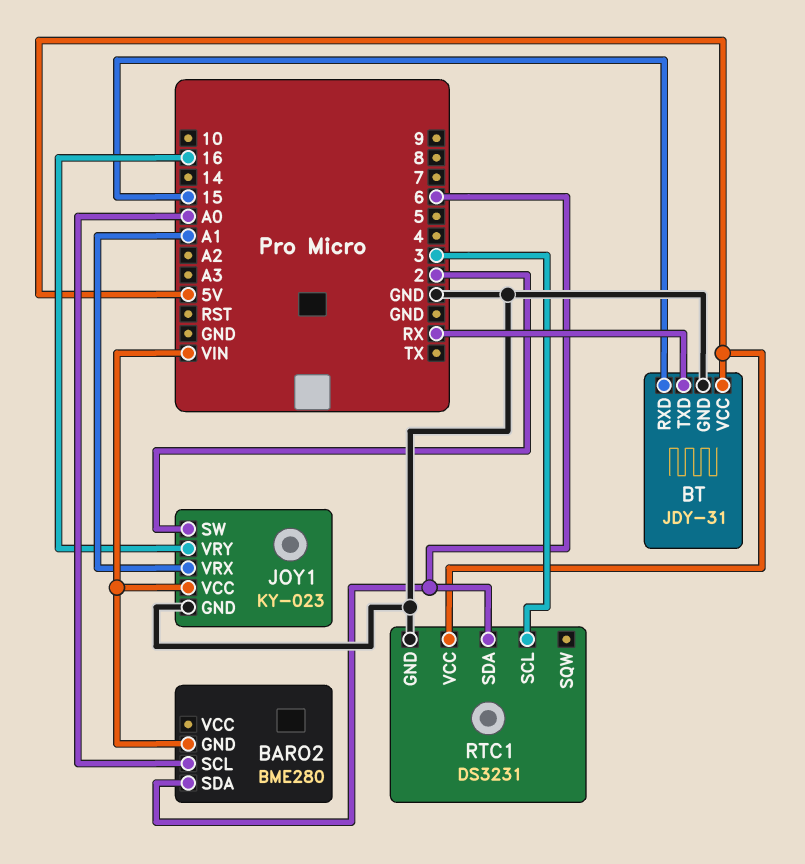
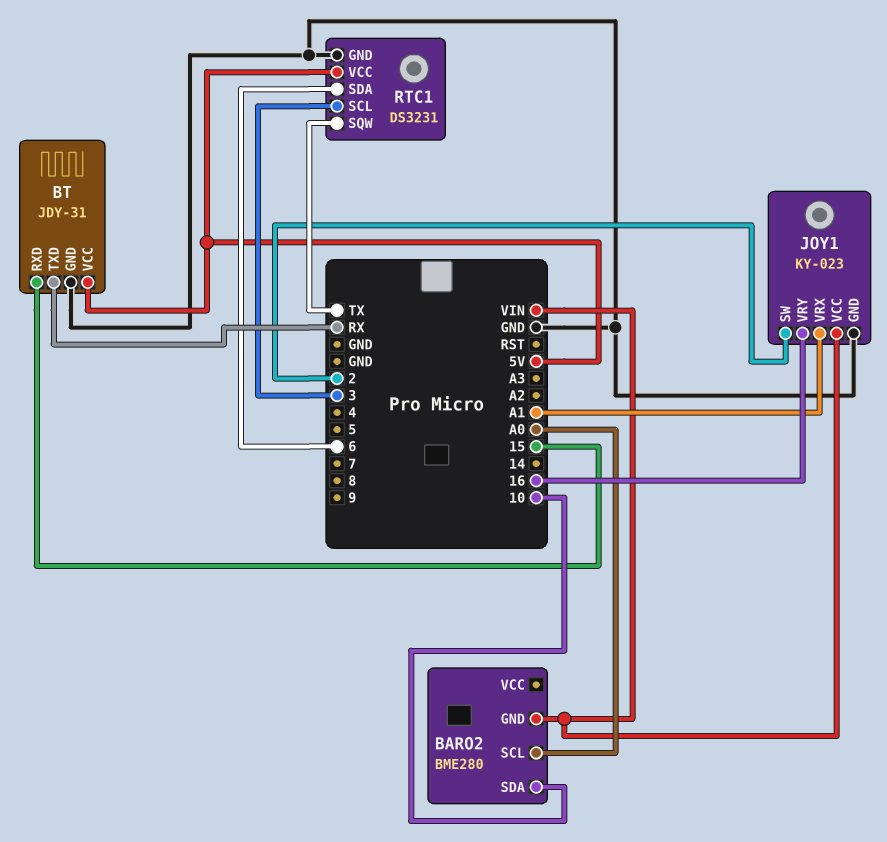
BARO2 pin SDA: 6 -> 10
RTC1 pin SQW: none -> TX

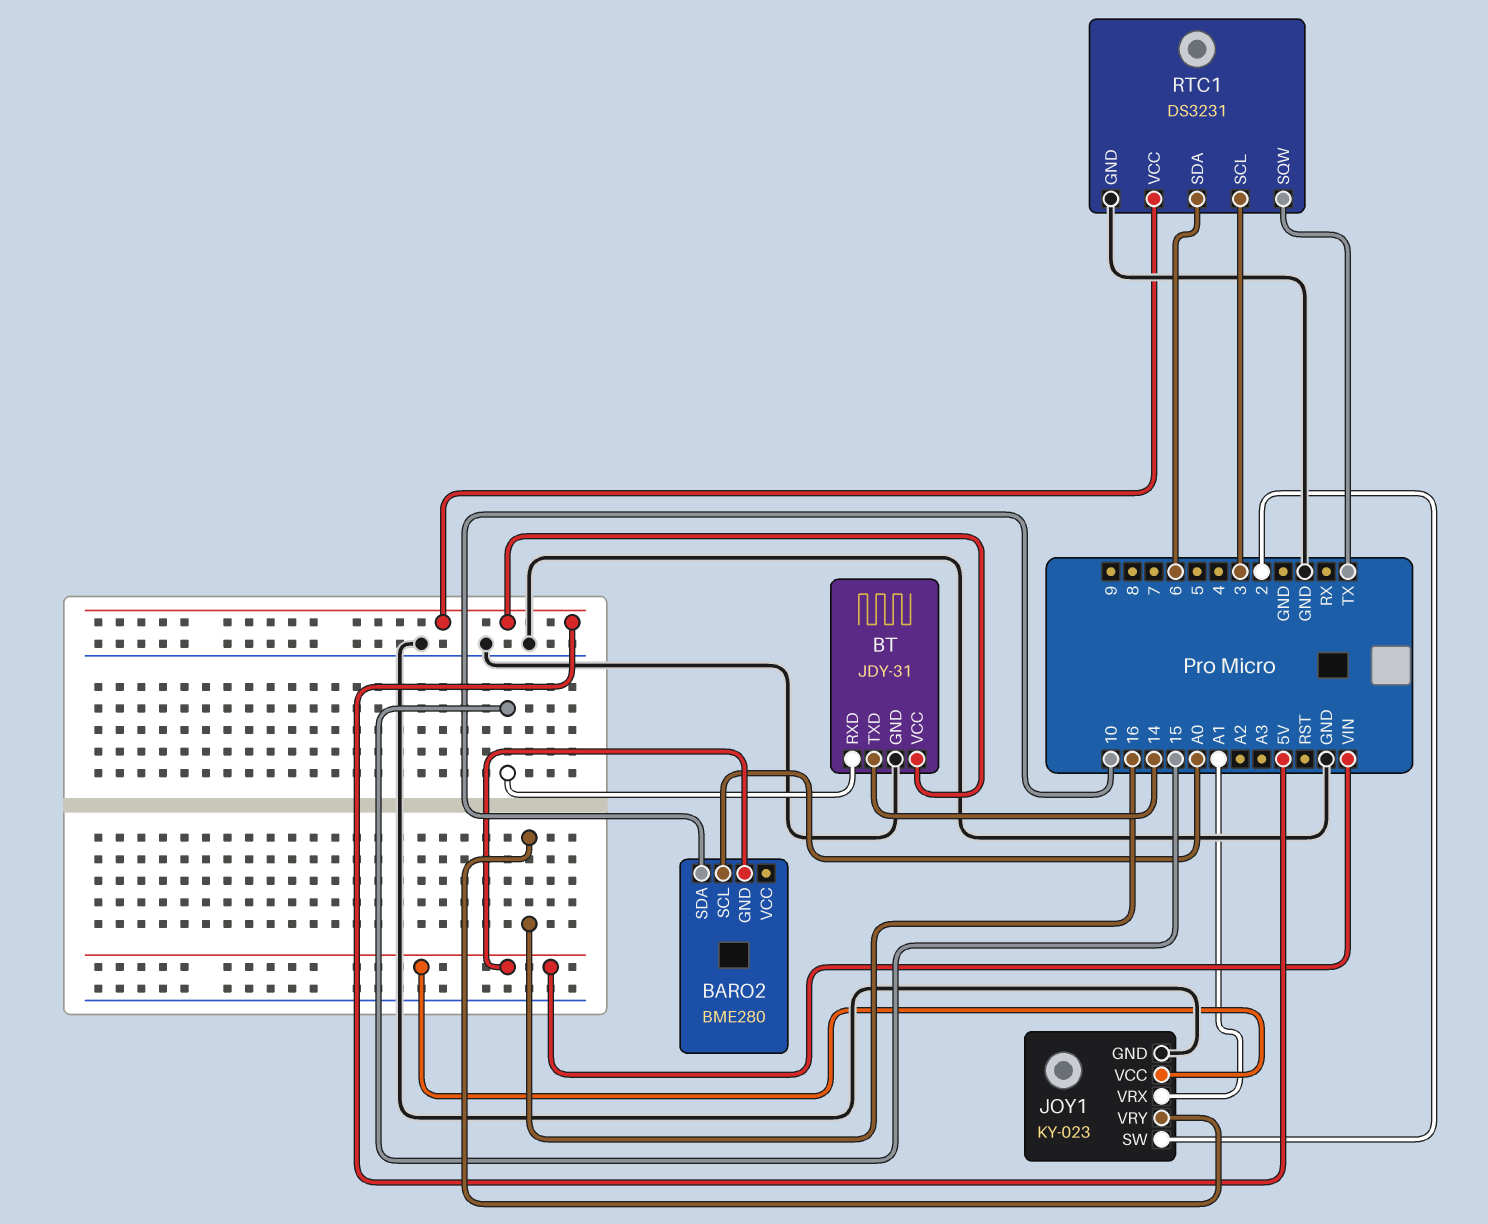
BT pin TXD: RX -> 14

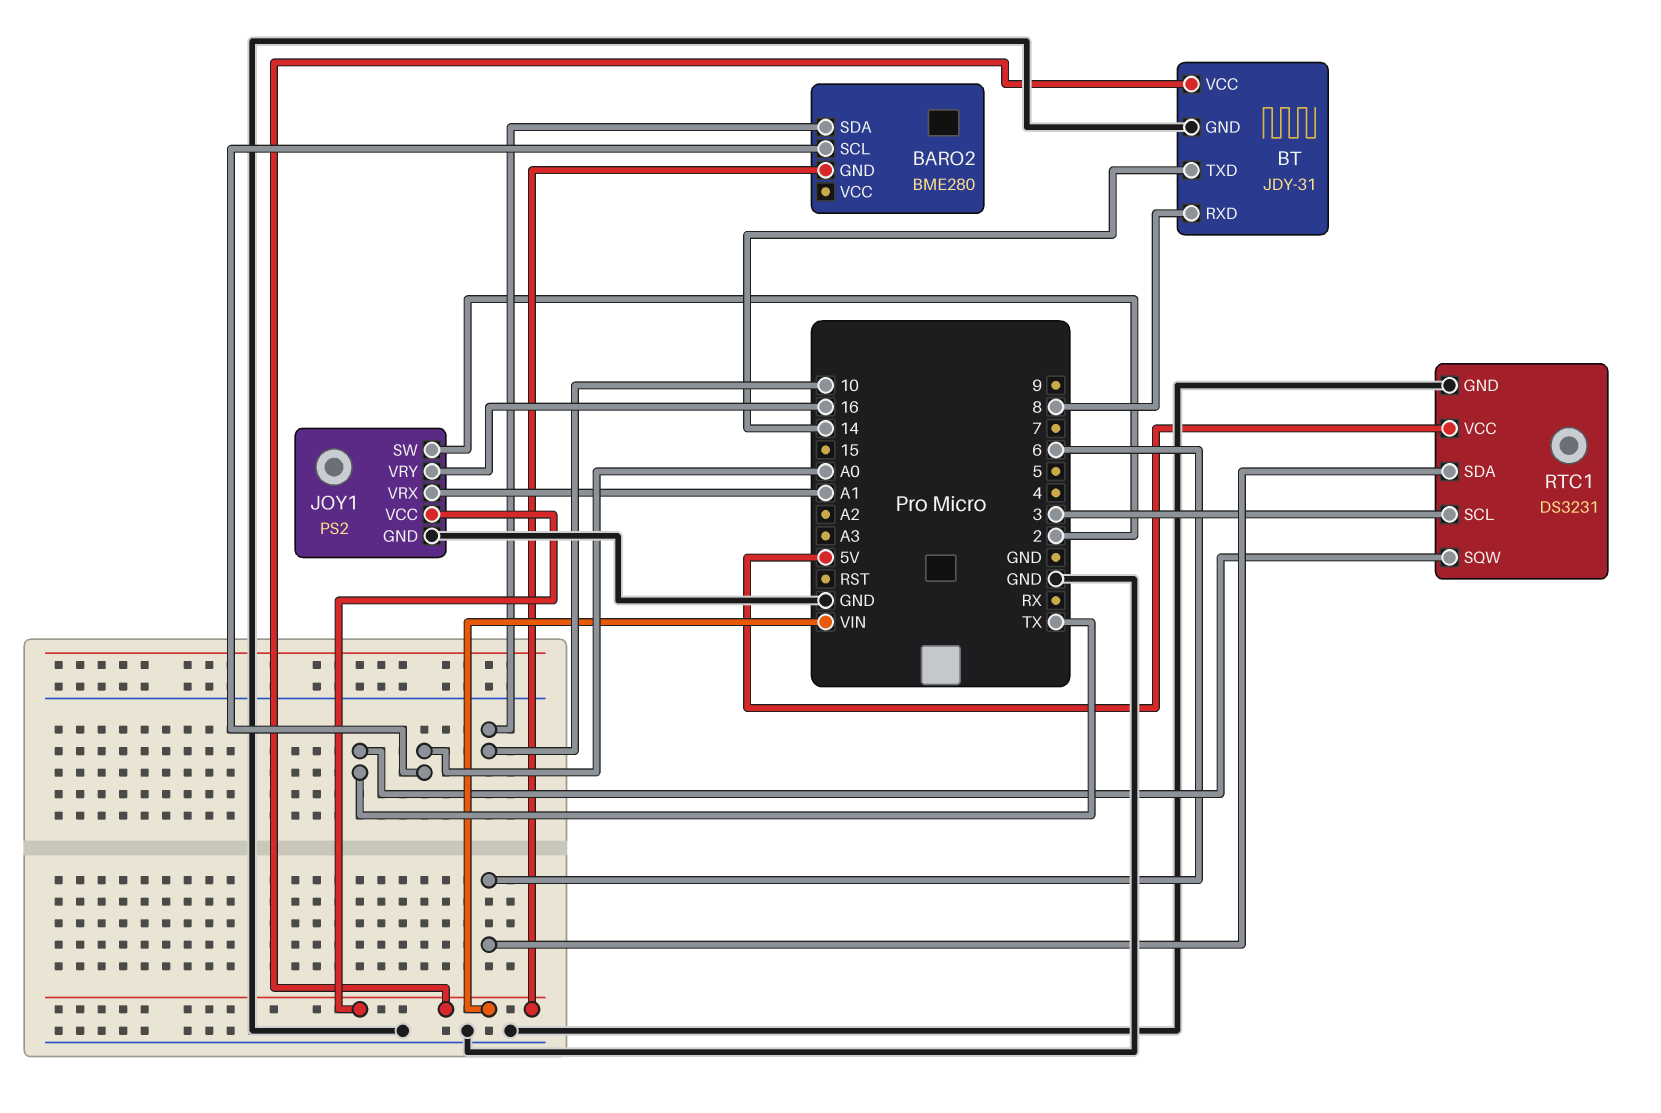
BT pin RXD: 15 -> 8
BT pin VCC: 5V -> VIN
JOY1: KY-023 -> PS2

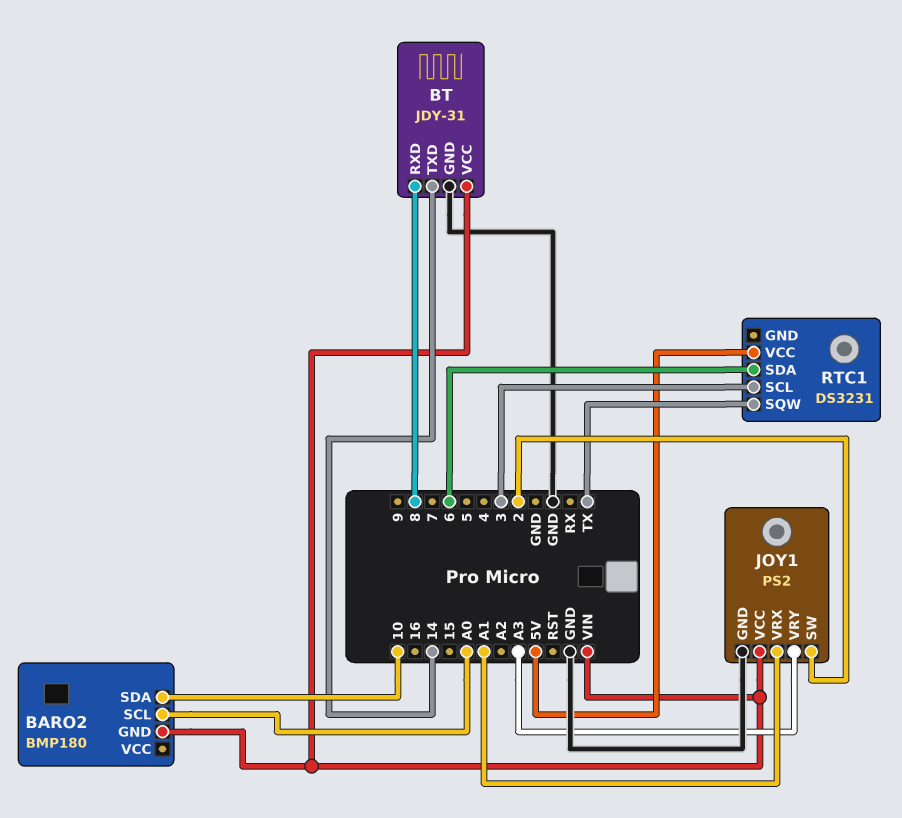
BARO2: BME280 -> BMP180
JOY1 pin VRY: 16 -> A3
RTC1 pin GND: GND -> none

